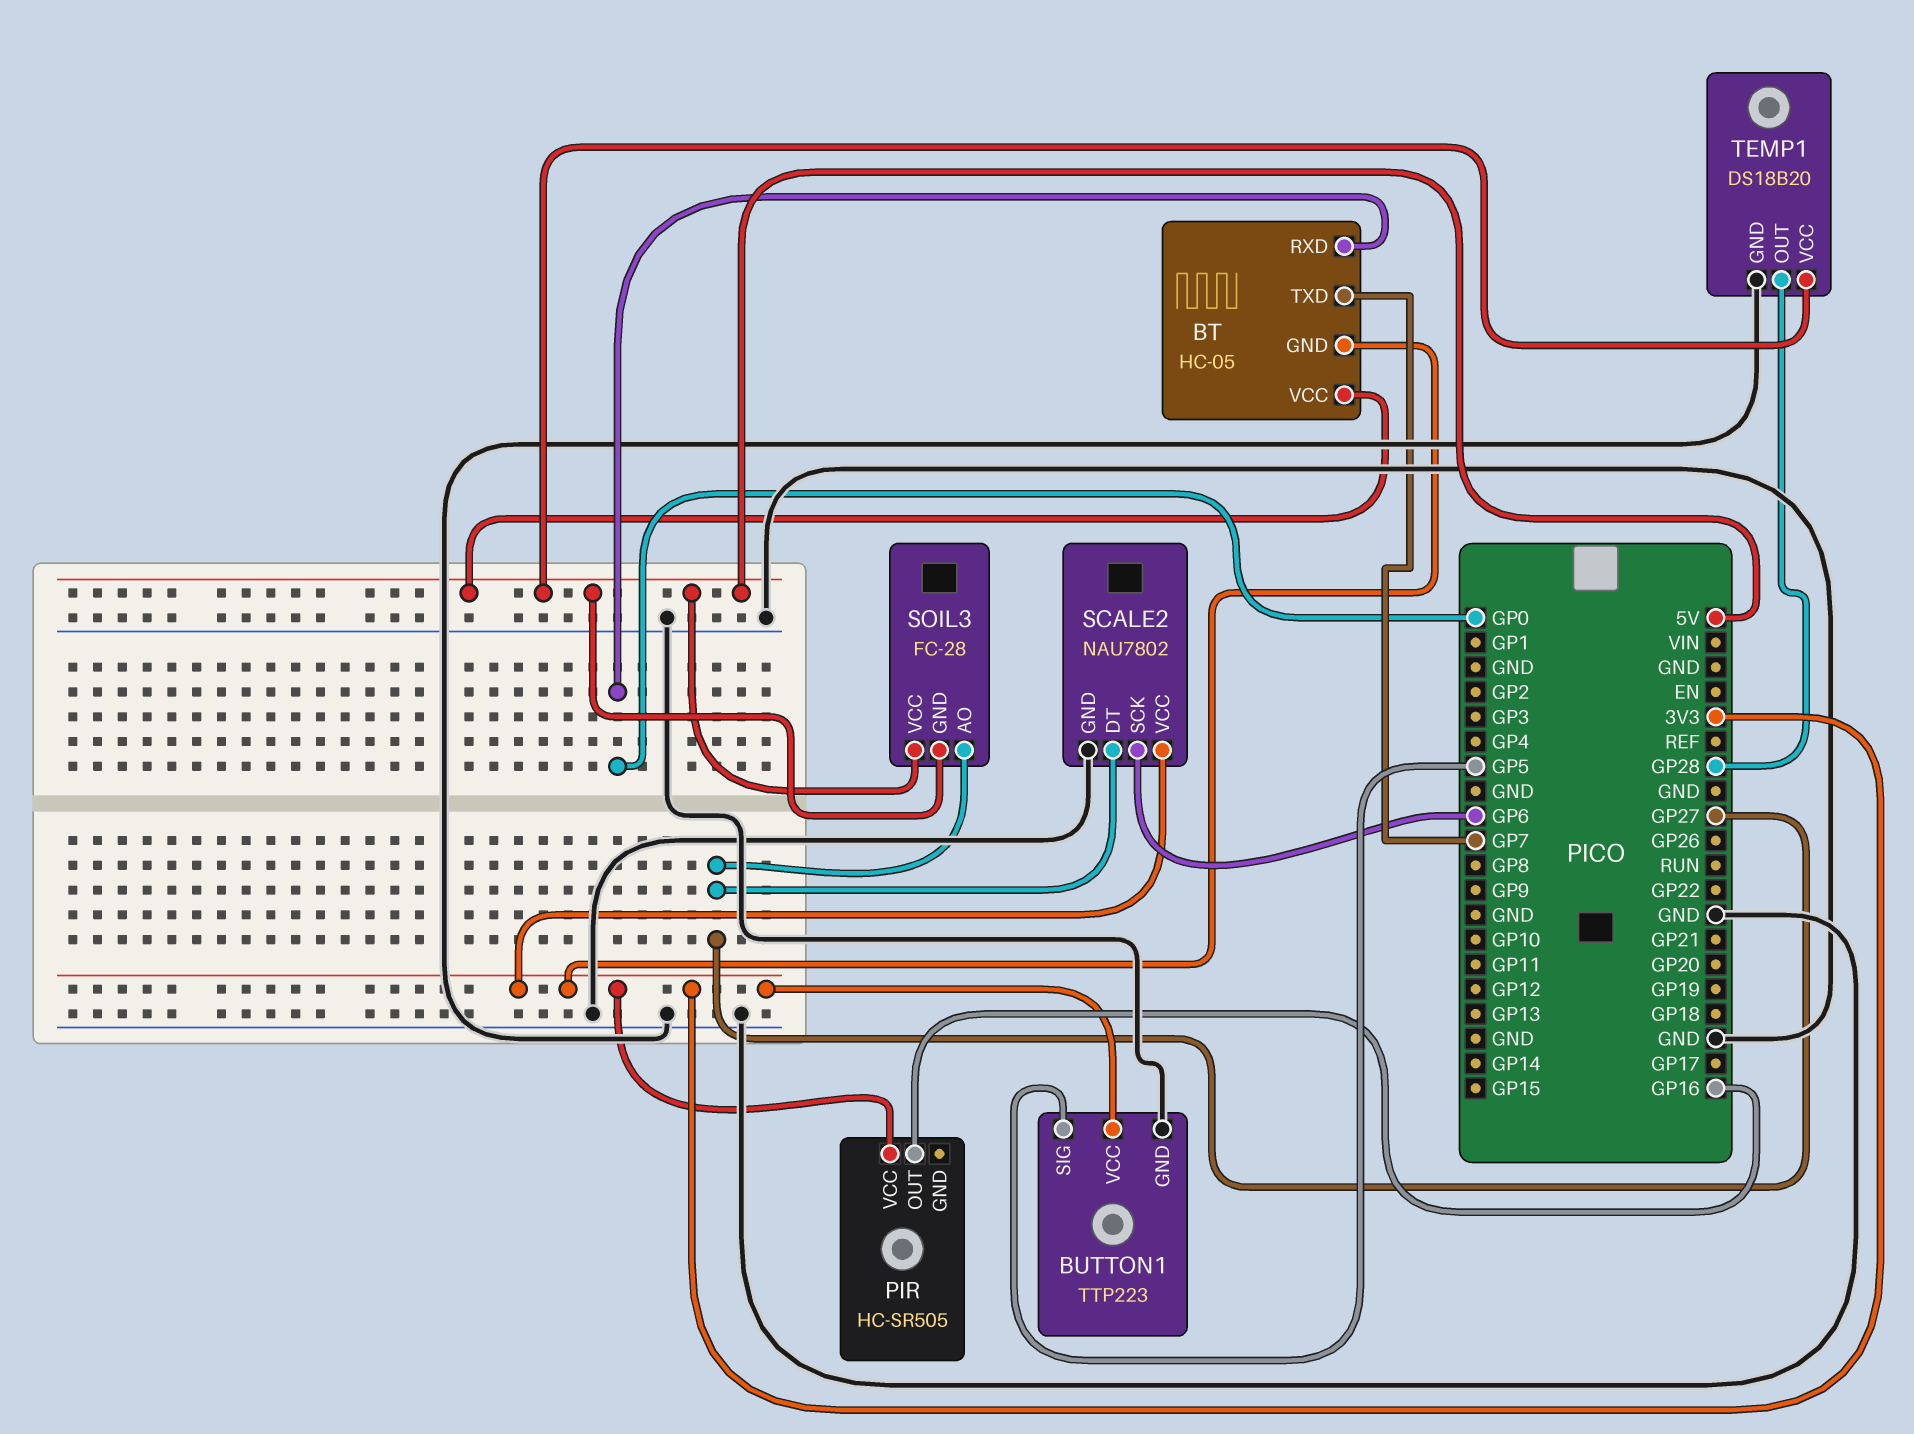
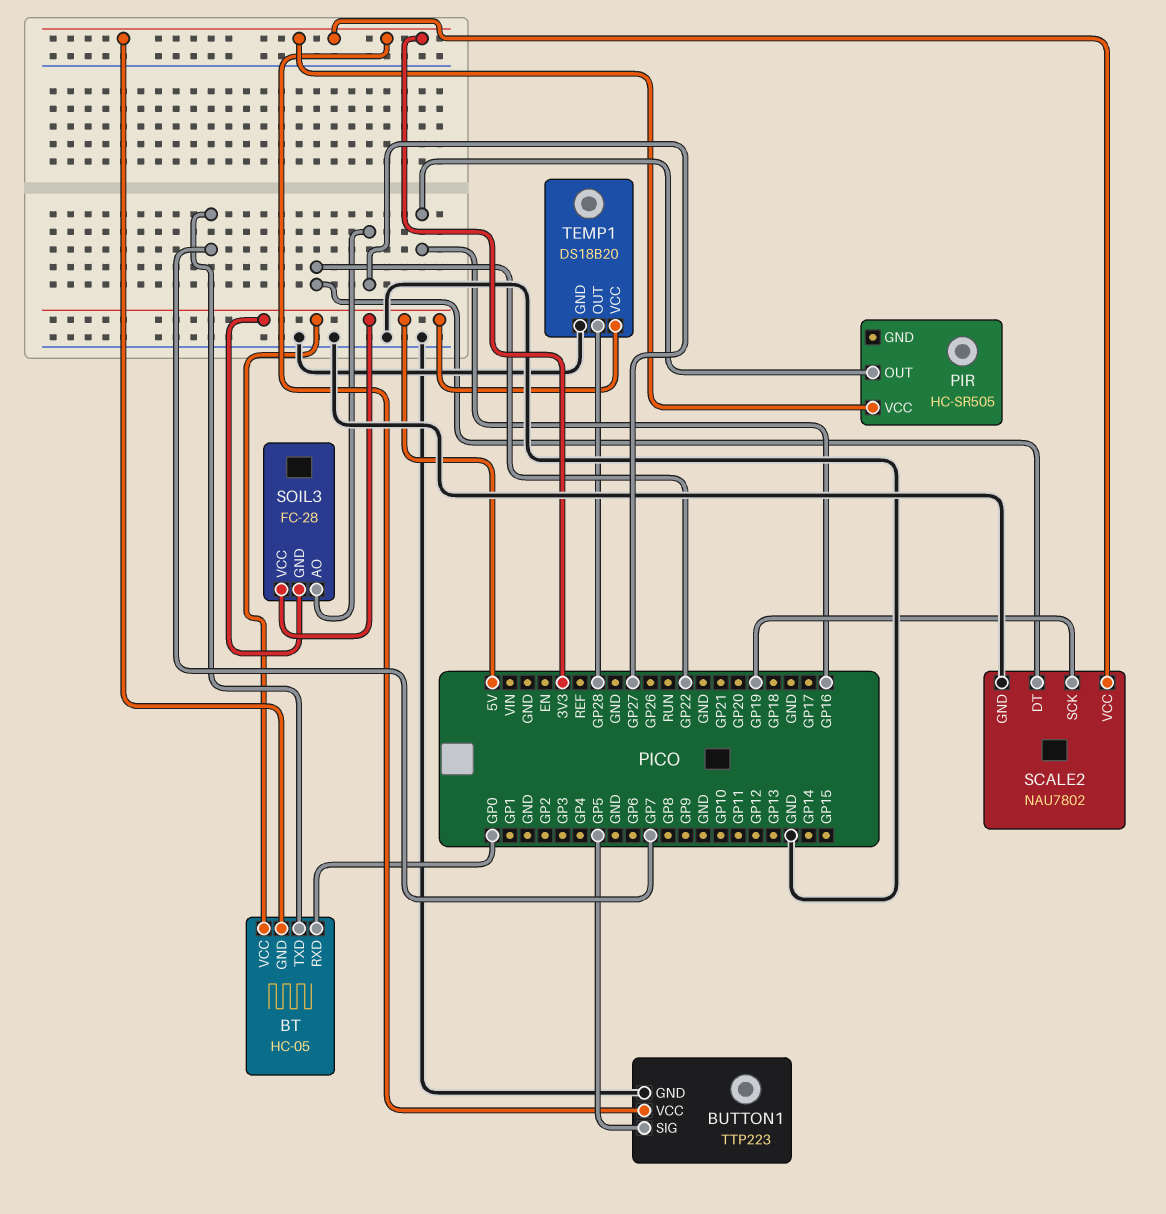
SCALE2 pin DT: GP27 -> GP22
SCALE2 pin SCK: GP6 -> GP19

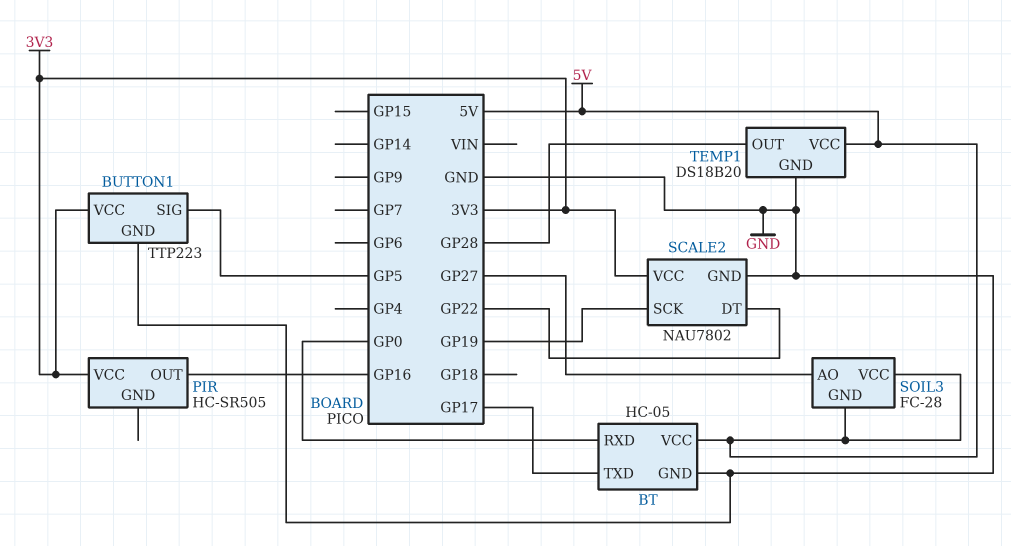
BT pin GND: 3V3 -> GND
BT pin TXD: GP7 -> GP17

